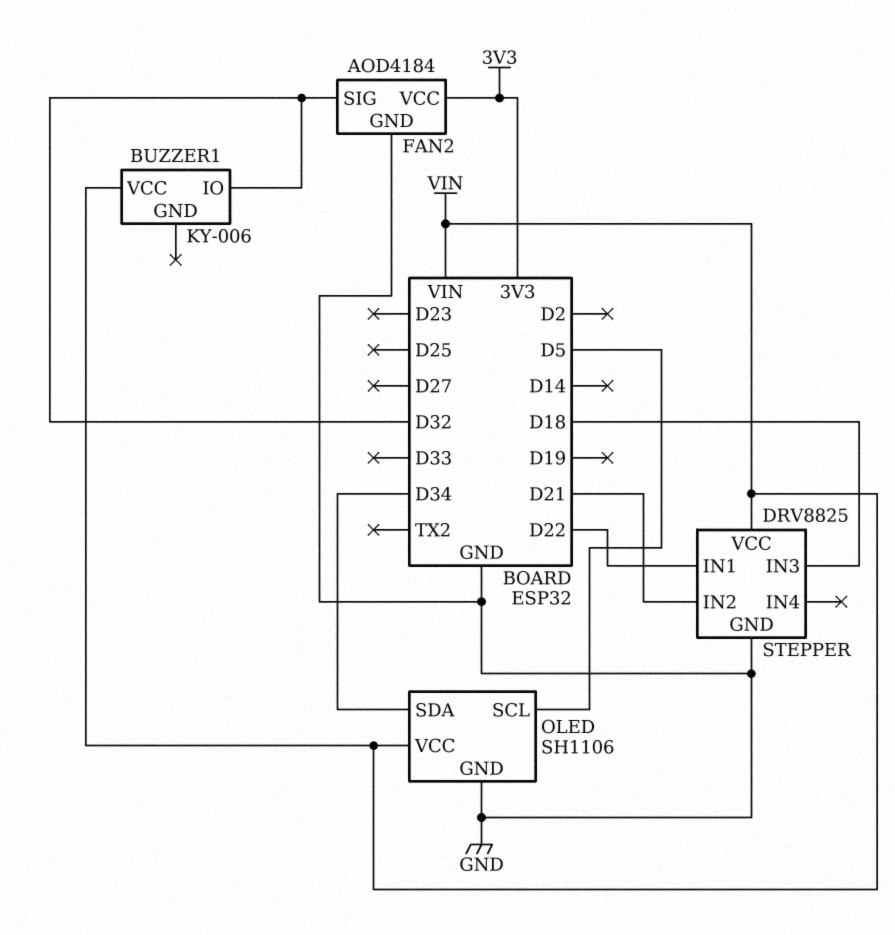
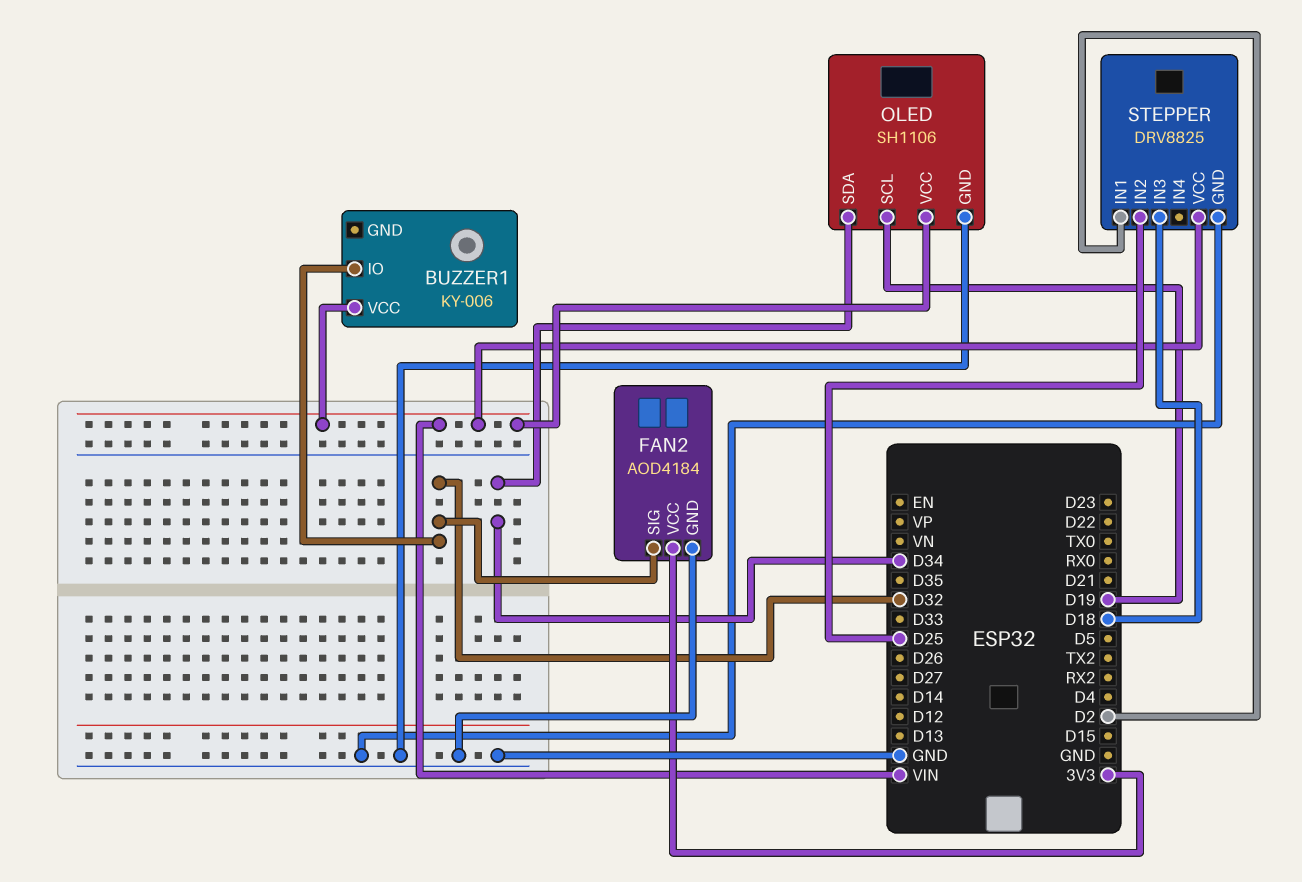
OLED pin SCL: D5 -> D19
STEPPER pin IN1: D22 -> D2
STEPPER pin IN2: D21 -> D25

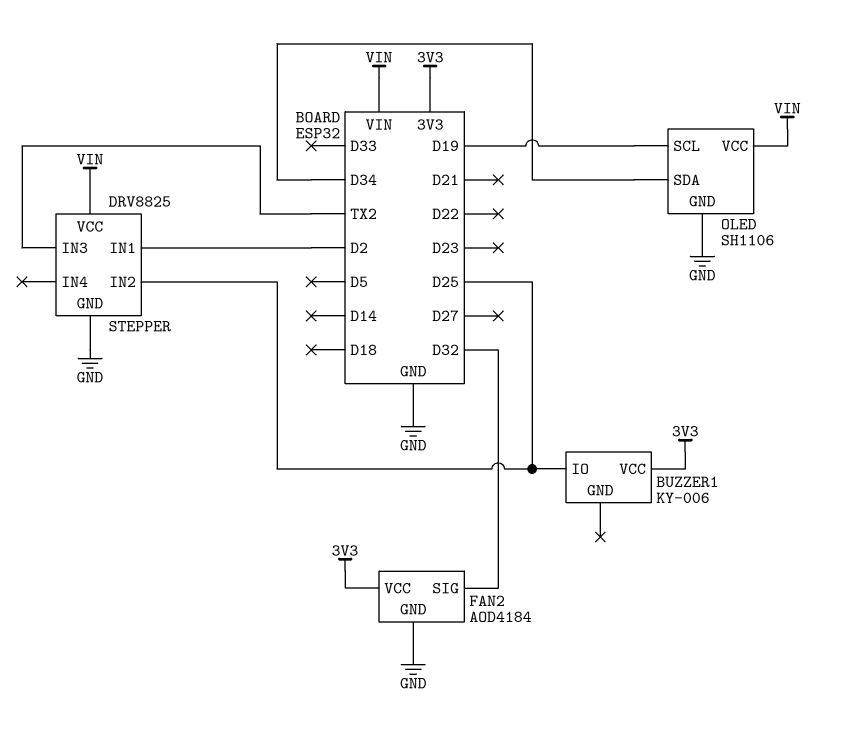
BUZZER1 pin IO: D32 -> D25
BUZZER1 pin VCC: VIN -> 3V3
STEPPER pin IN3: D18 -> TX2

